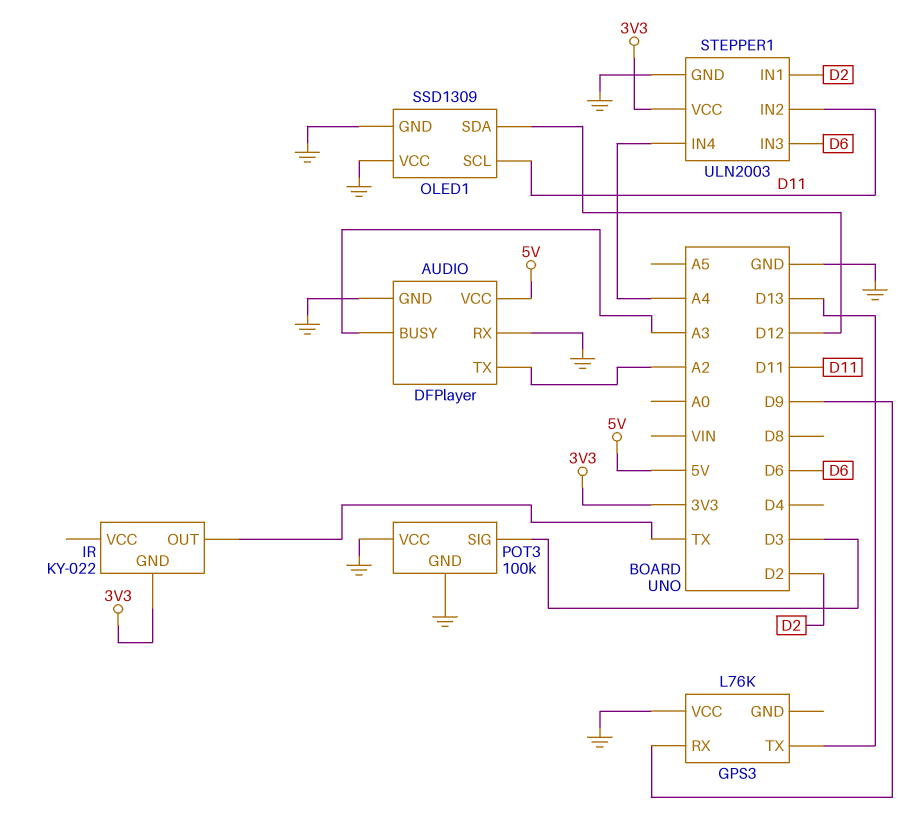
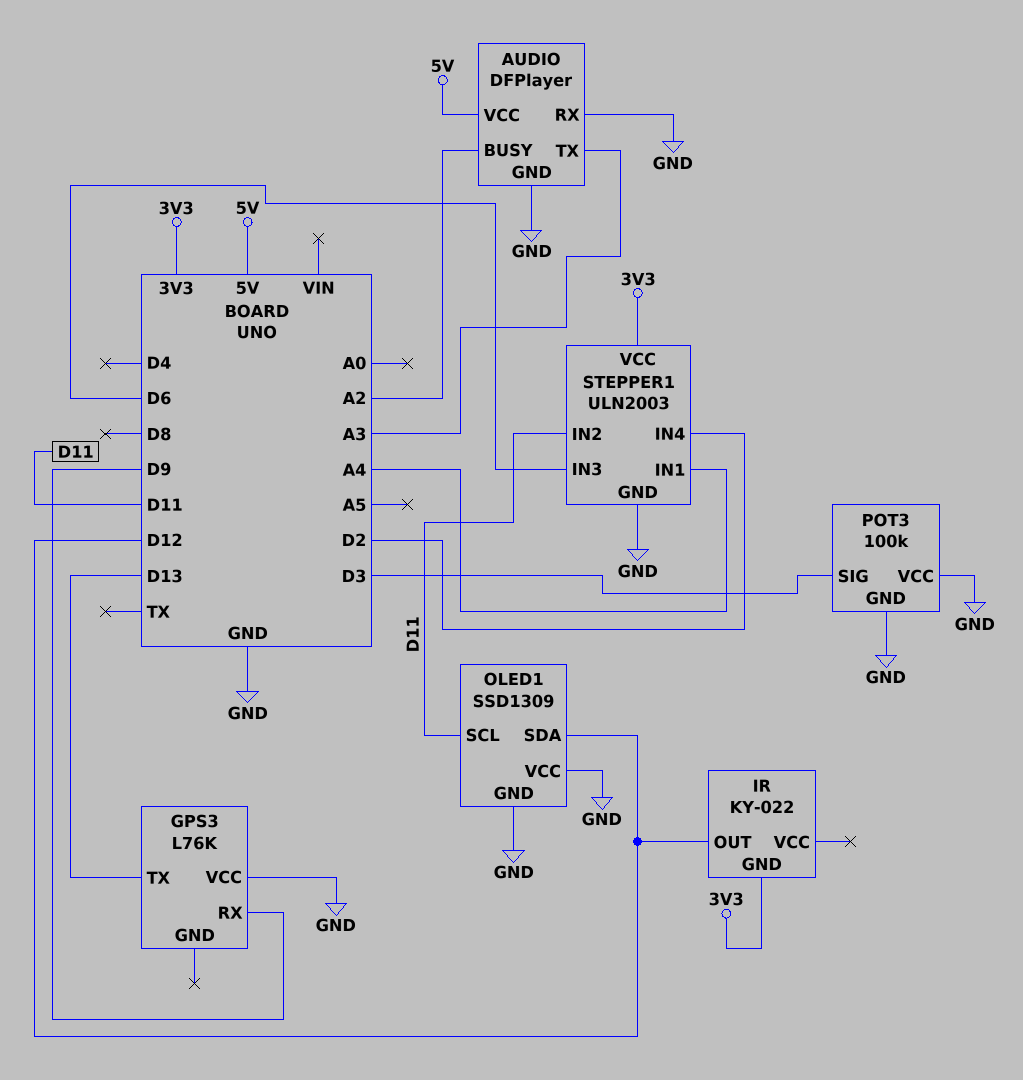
AUDIO pin BUSY: A3 -> A2
AUDIO pin TX: A2 -> A3
IR pin OUT: TX -> D12
STEPPER1 pin IN1: D2 -> A4
STEPPER1 pin IN4: A4 -> D2

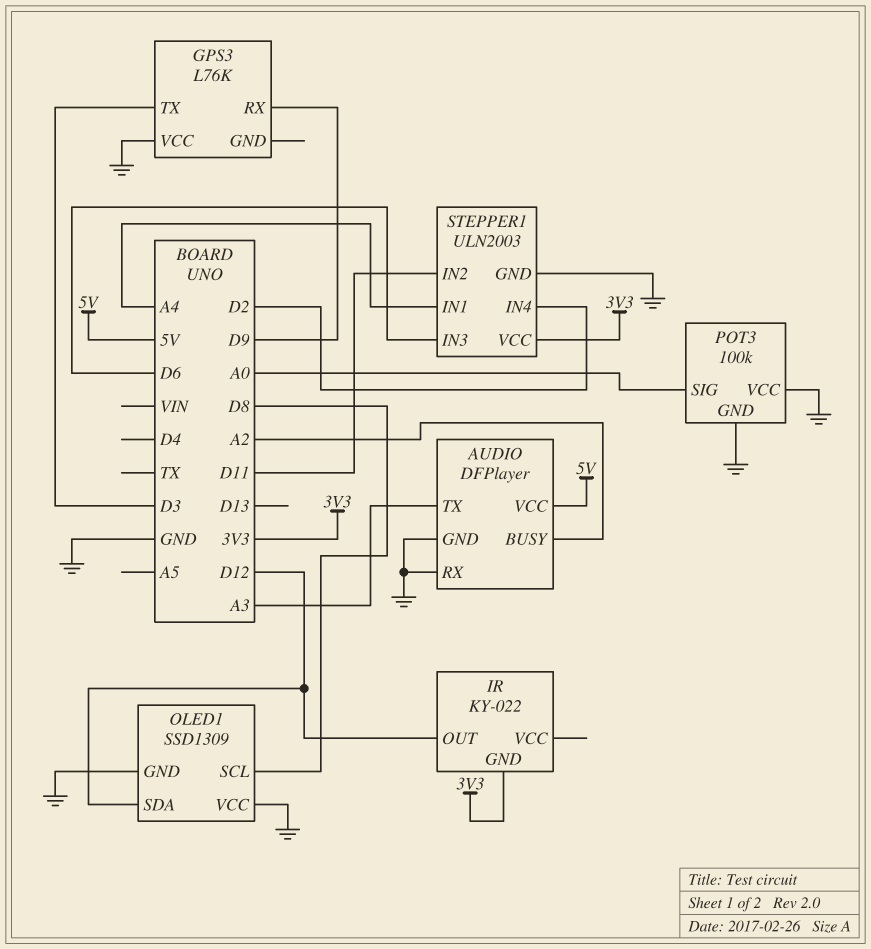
GPS3 pin TX: D13 -> D3
OLED1 pin SCL: D11 -> D8
POT3 pin SIG: D3 -> A0

